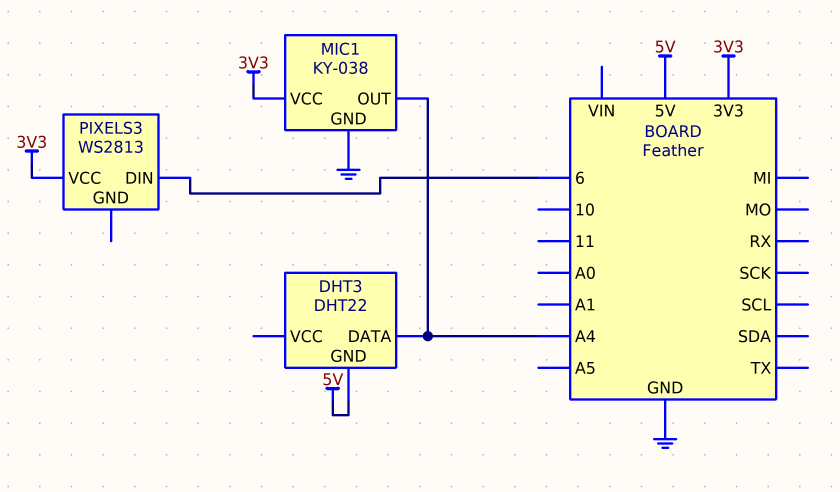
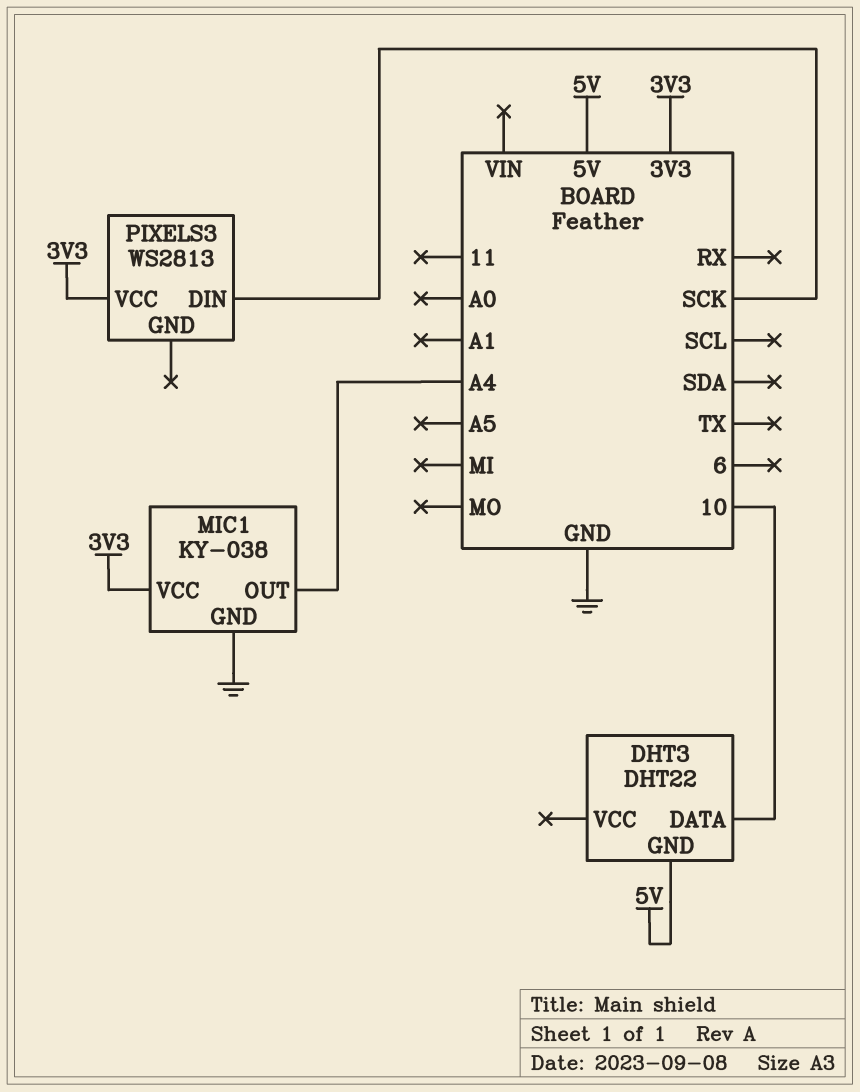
DHT3 pin DATA: A4 -> 10
PIXELS3 pin DIN: 6 -> SCK

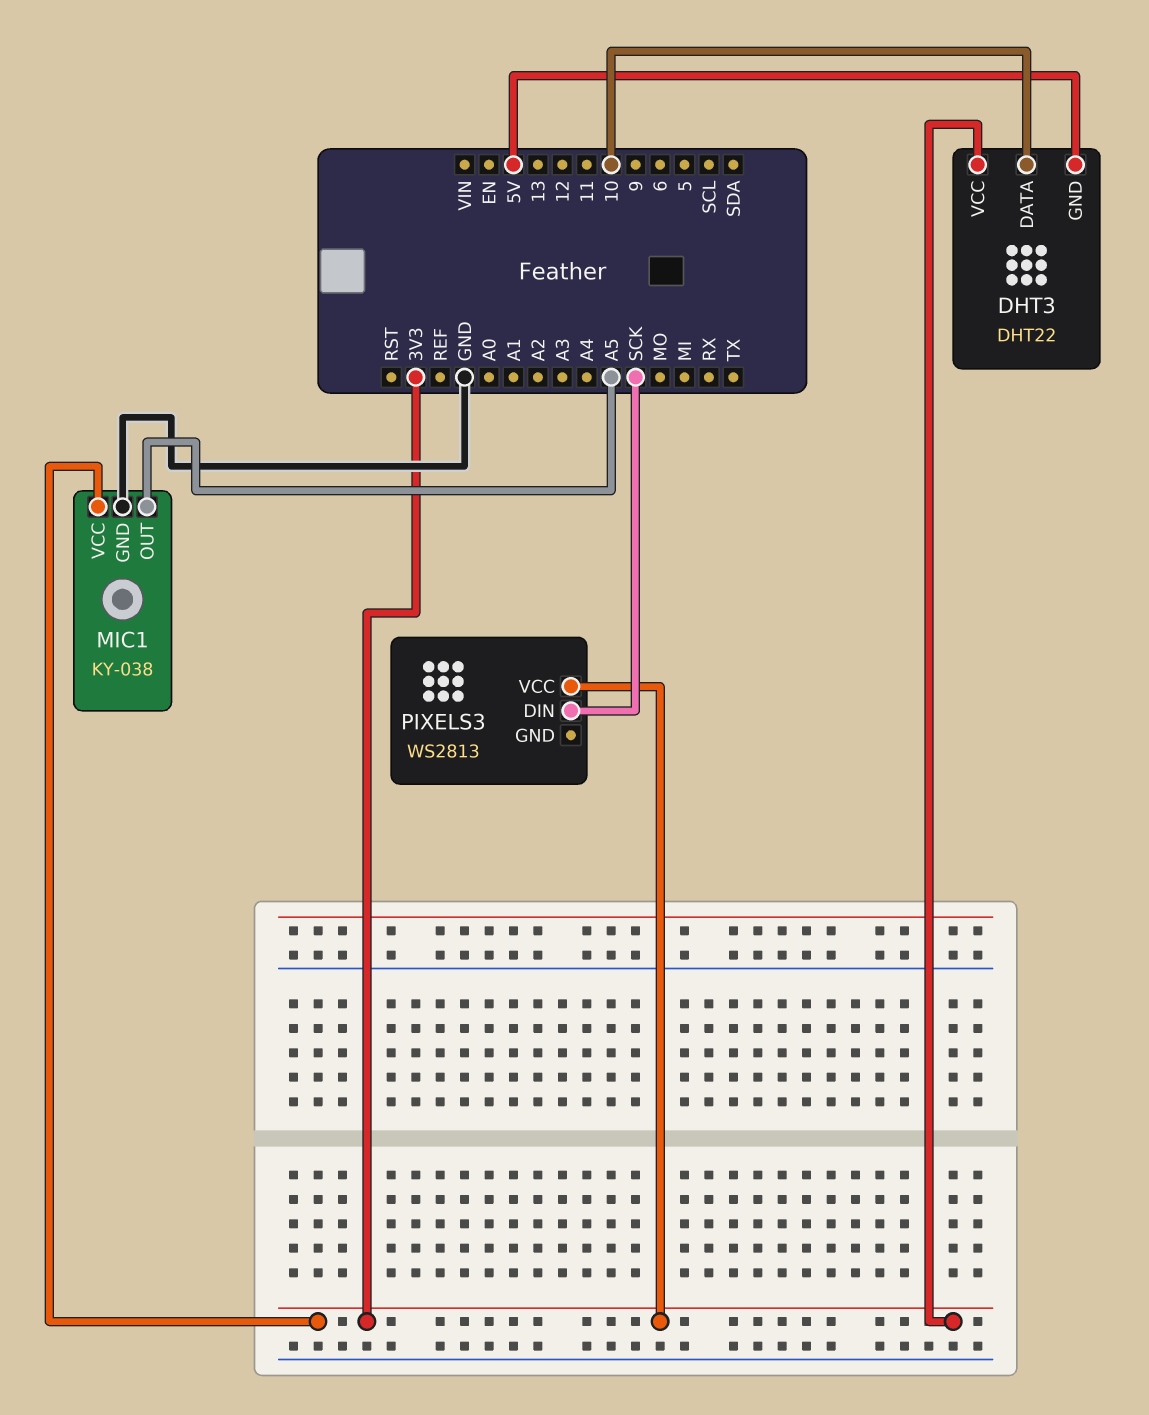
DHT3 pin VCC: none -> 3V3
MIC1 pin OUT: A4 -> A5

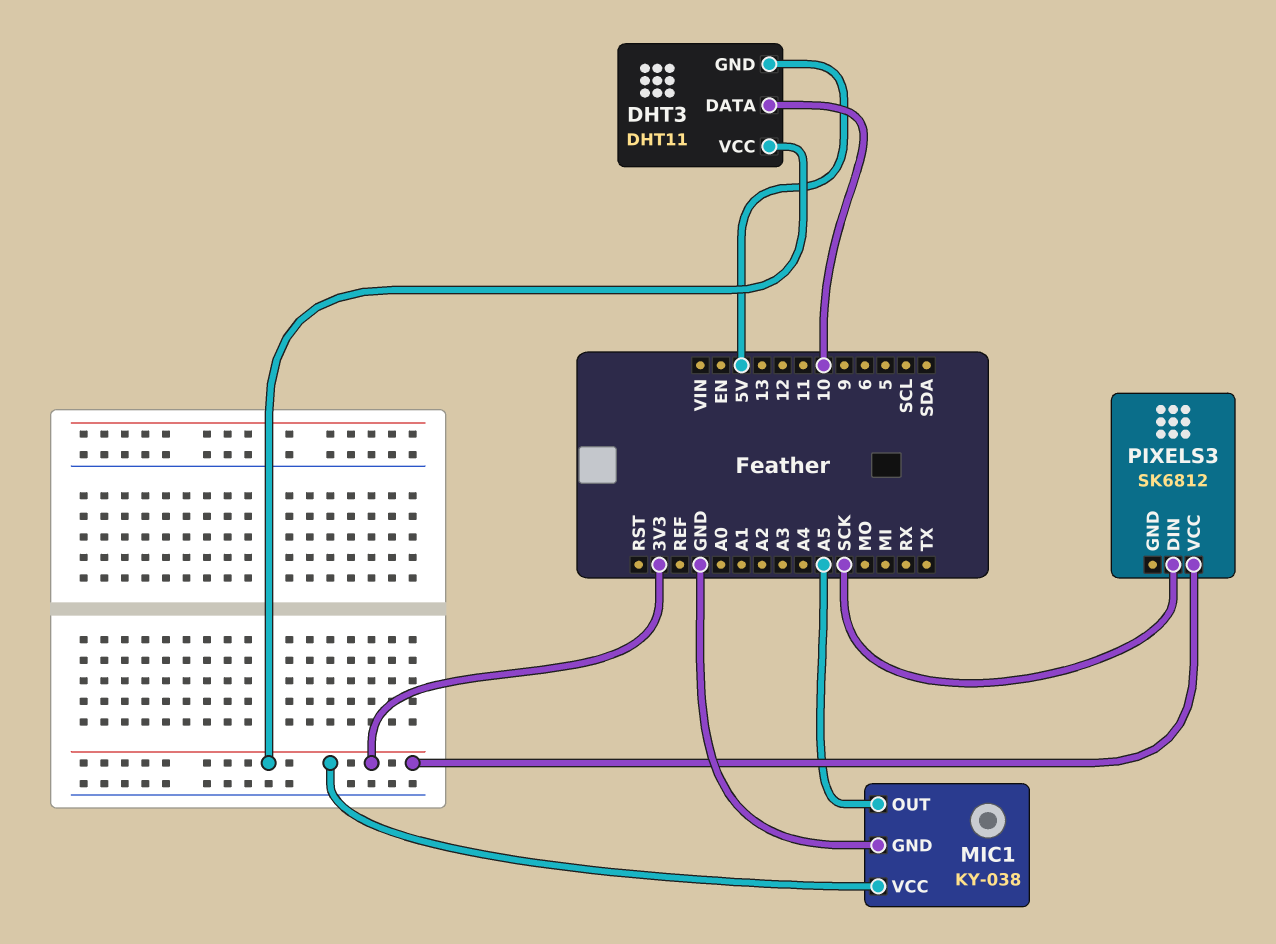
DHT3: DHT22 -> DHT11
PIXELS3: WS2813 -> SK6812

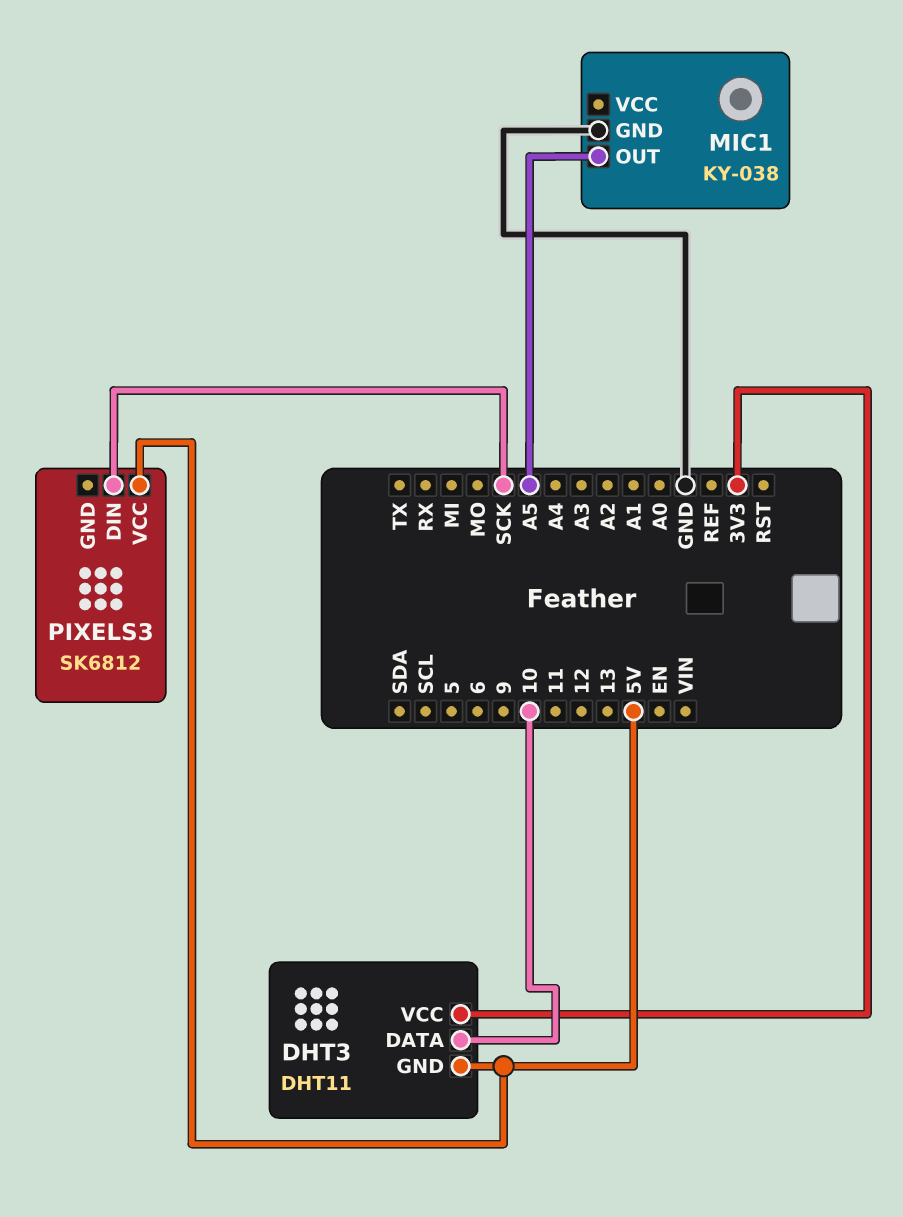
MIC1 pin VCC: 3V3 -> none
PIXELS3 pin VCC: 3V3 -> 5V

